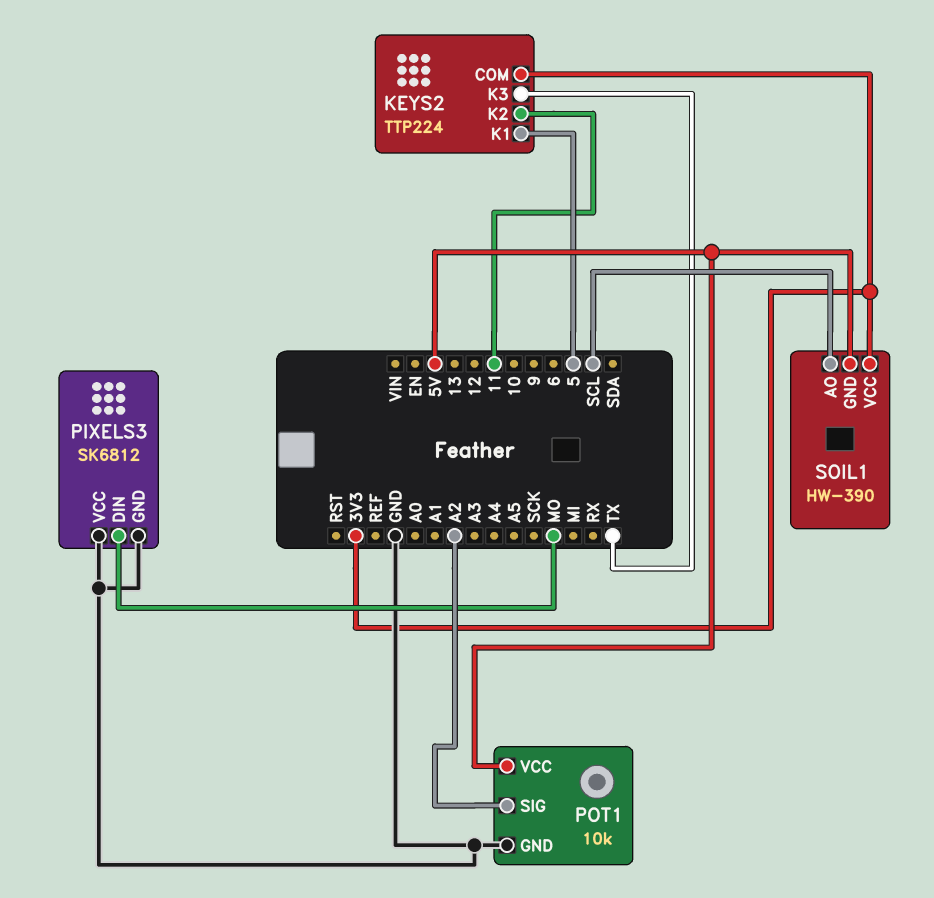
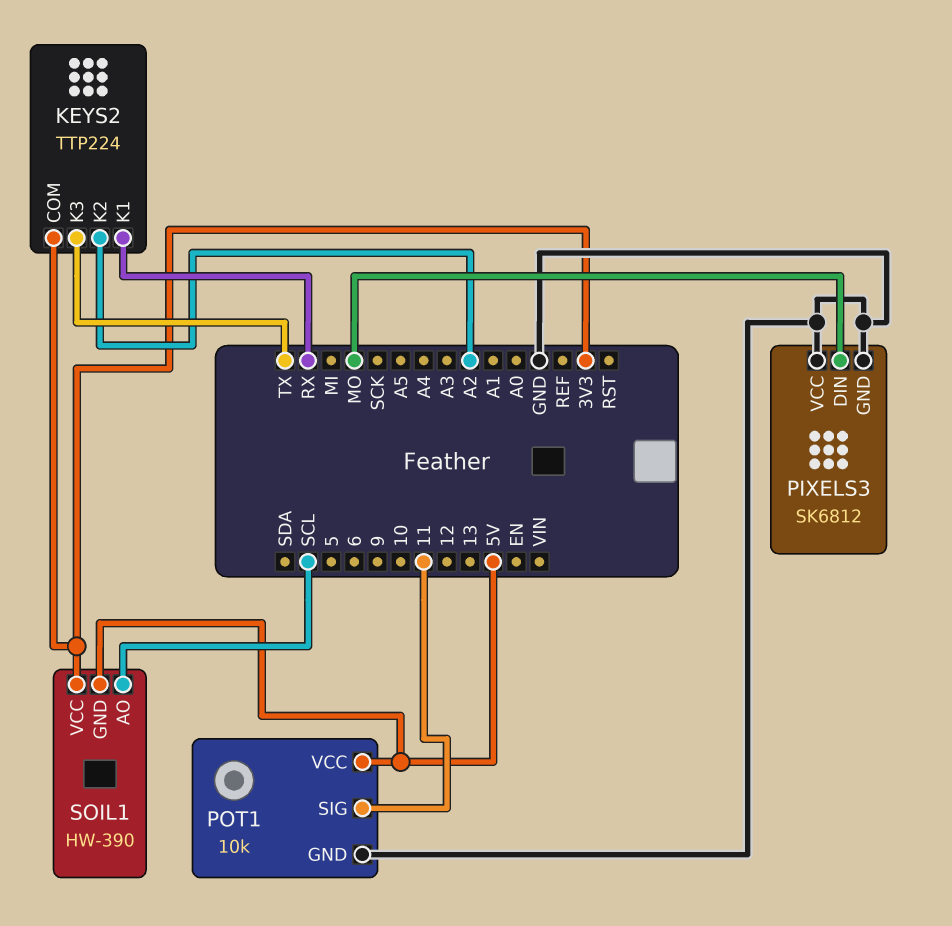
KEYS2 pin K1: 5 -> RX
KEYS2 pin K2: 11 -> A2
POT1 pin SIG: A2 -> 11

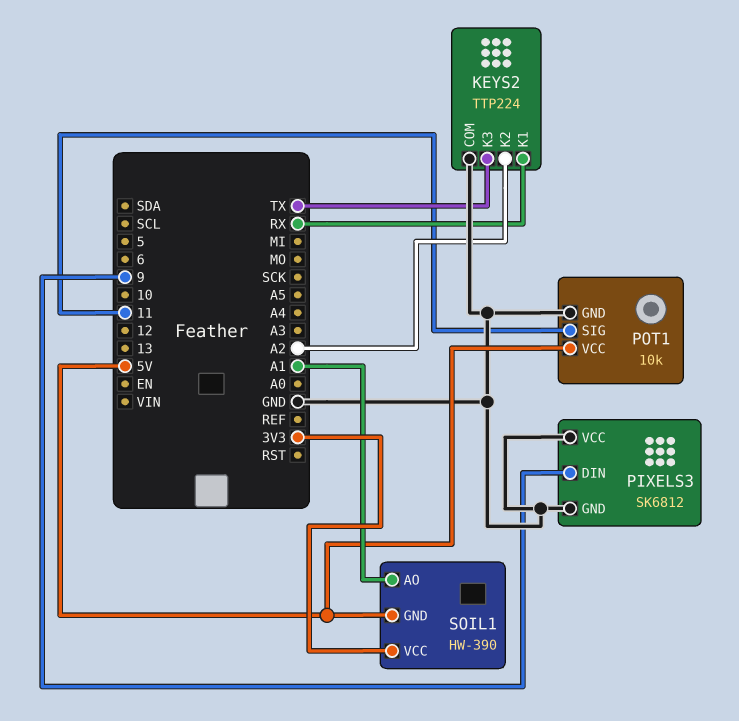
KEYS2 pin COM: 3V3 -> GND
PIXELS3 pin DIN: MO -> 9
SOIL1 pin AO: SCL -> A1

